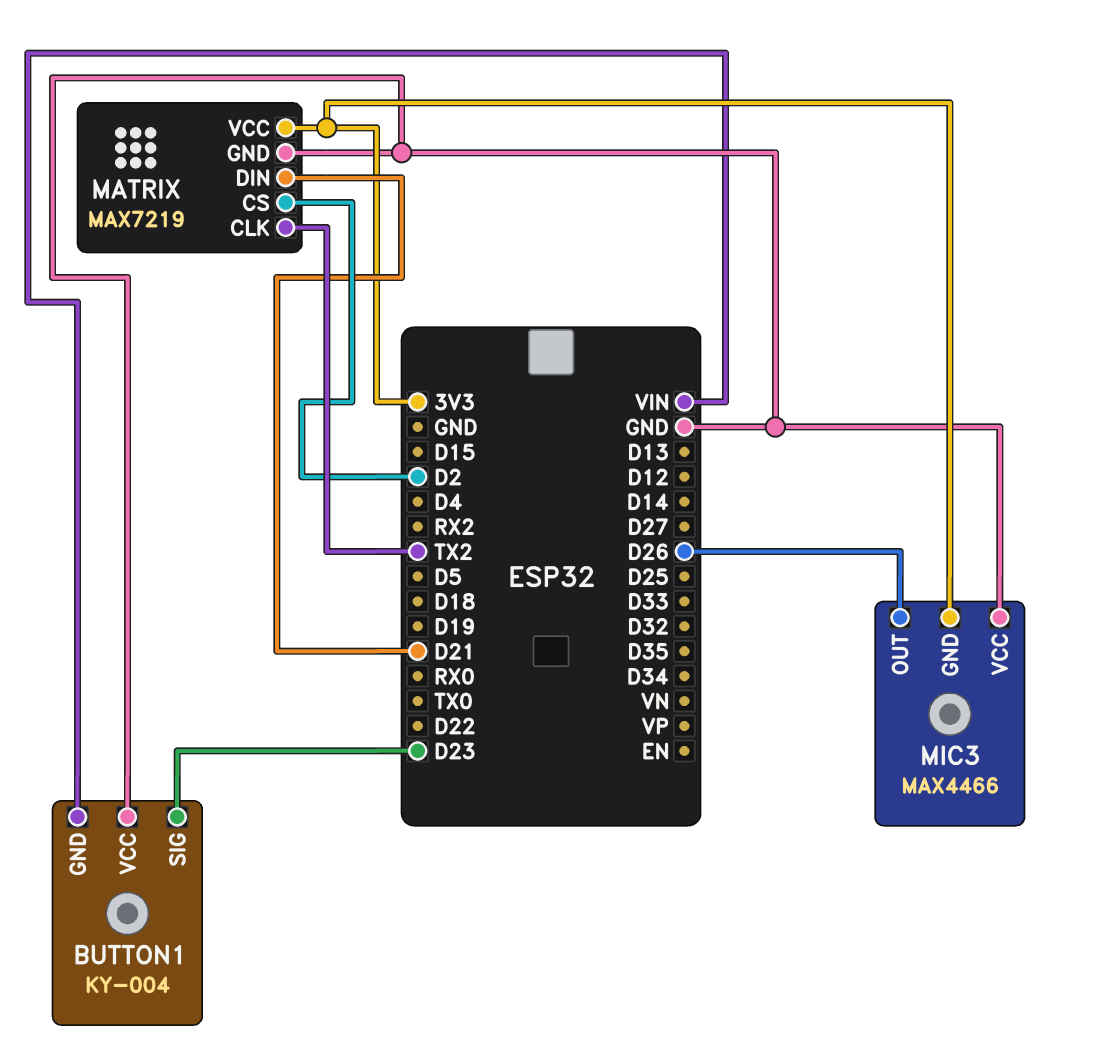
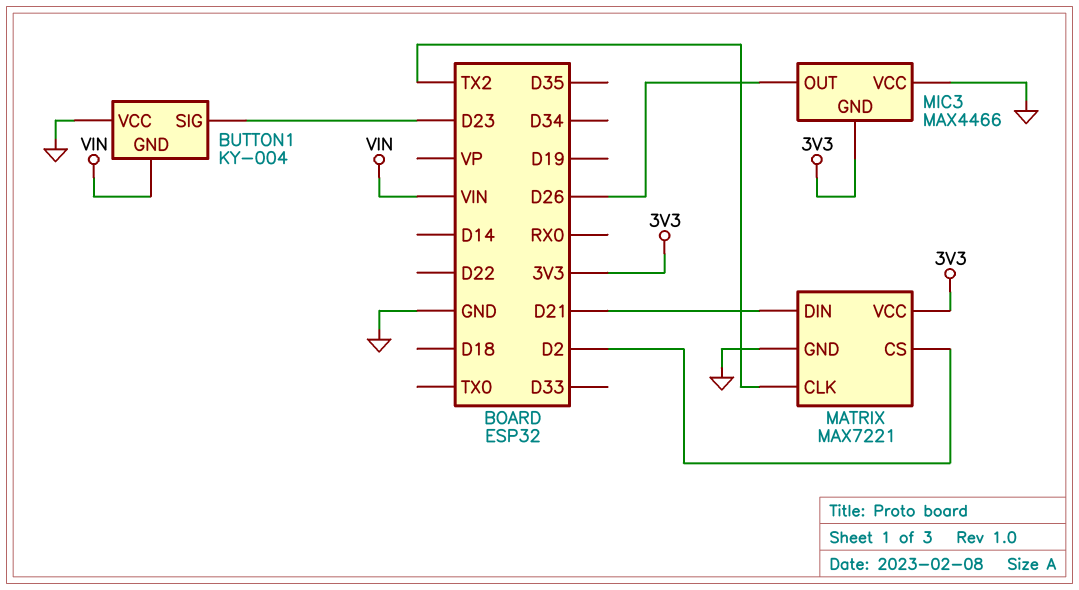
MATRIX: MAX7219 -> MAX7221

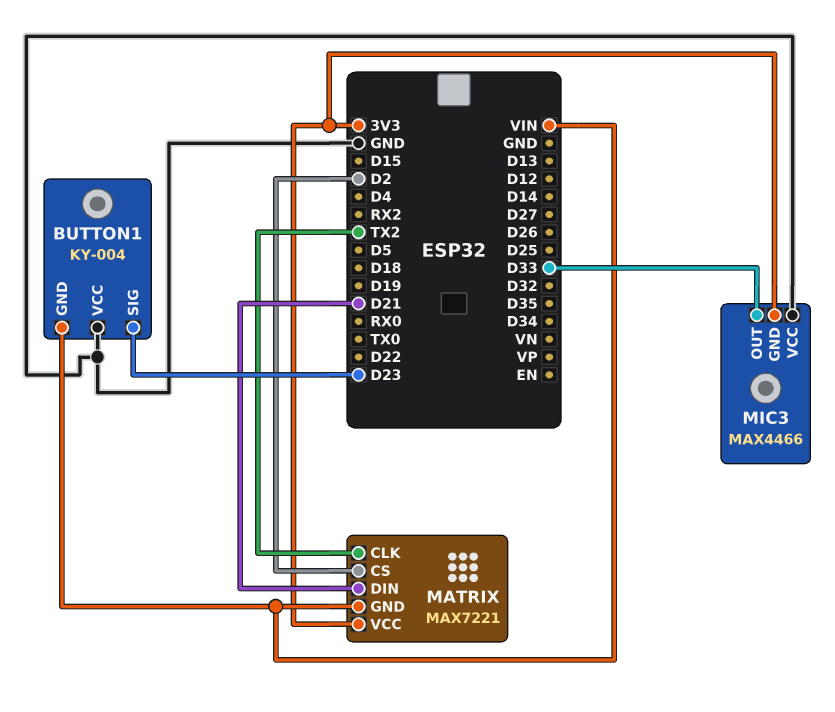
MATRIX pin GND: GND -> VIN
MIC3 pin OUT: D26 -> D33

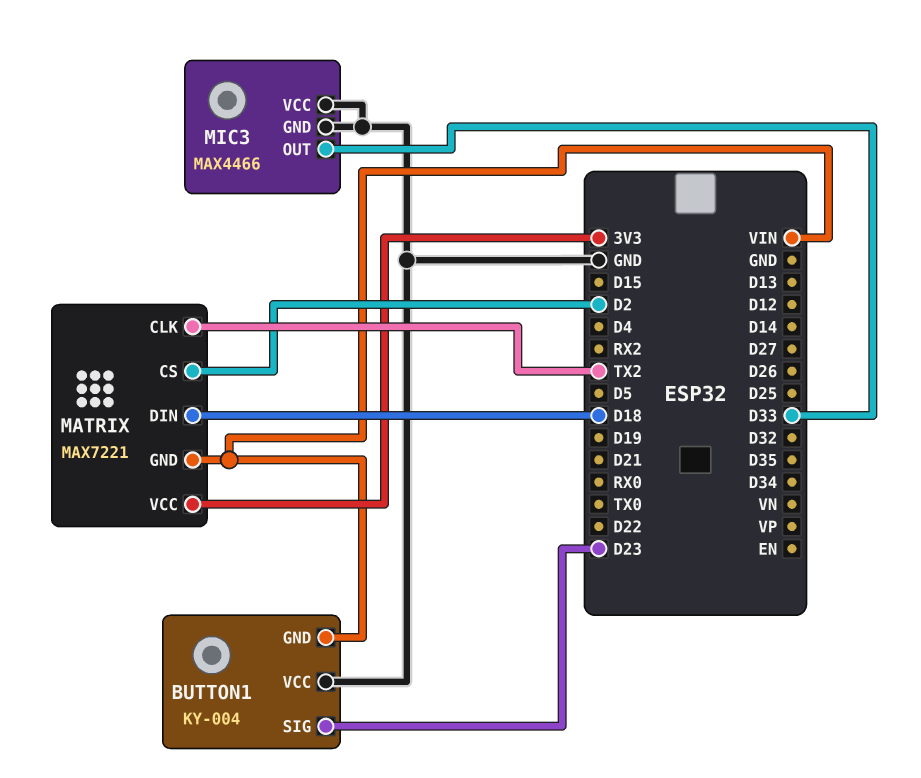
MATRIX pin DIN: D21 -> D18
MIC3 pin GND: 3V3 -> GND

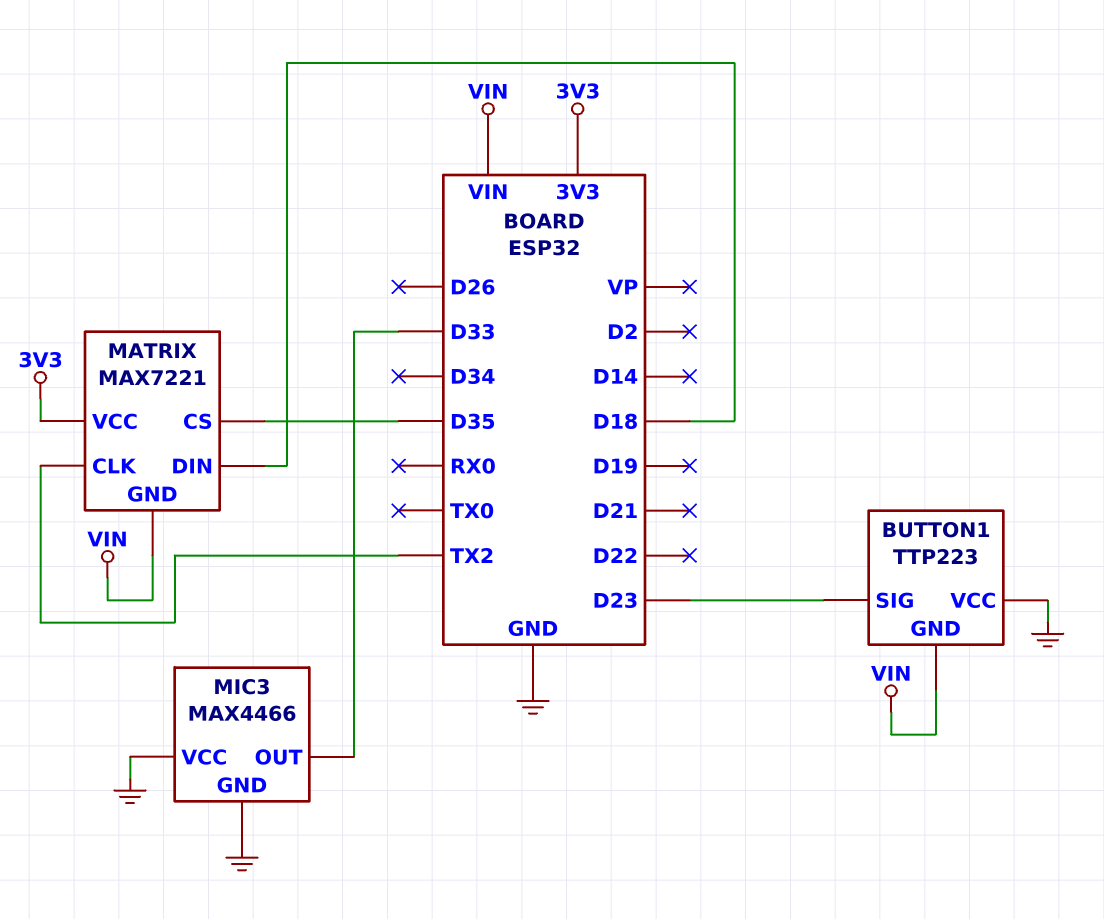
BUTTON1: KY-004 -> TTP223
MATRIX pin CS: D2 -> D35

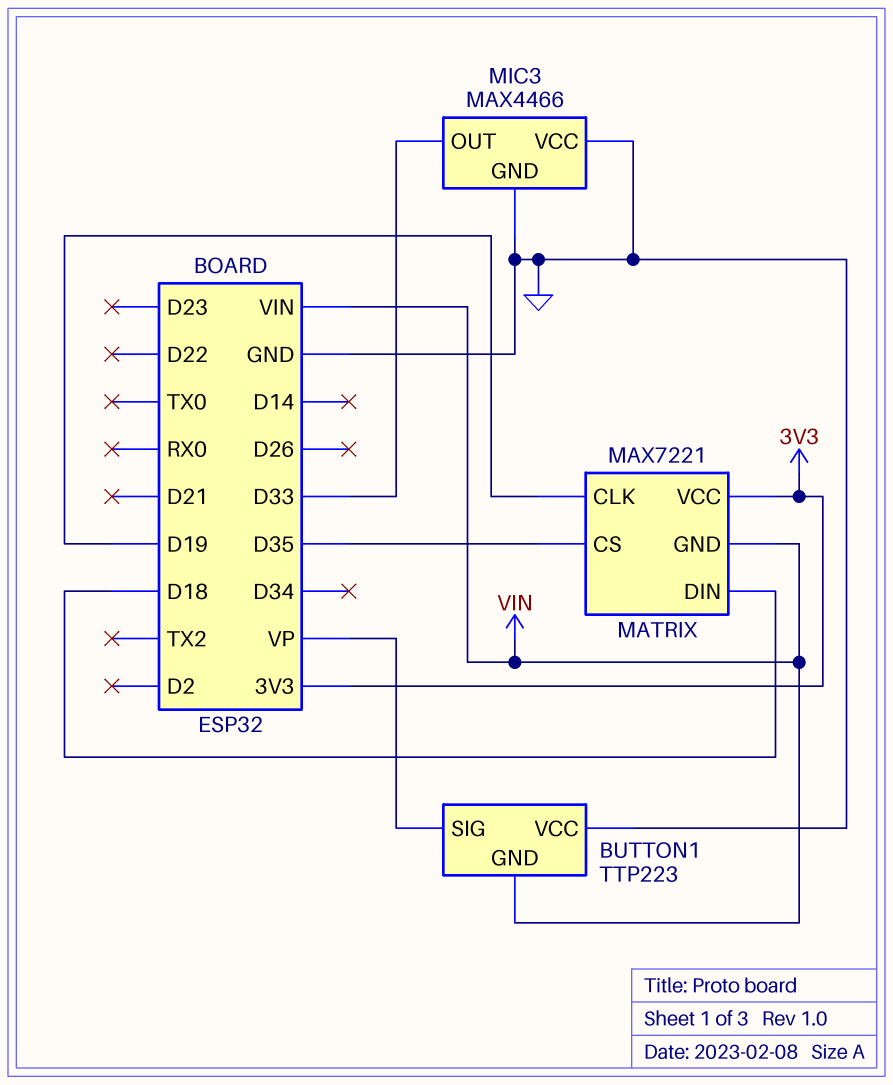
BUTTON1 pin SIG: D23 -> VP
MATRIX pin CLK: TX2 -> D19

